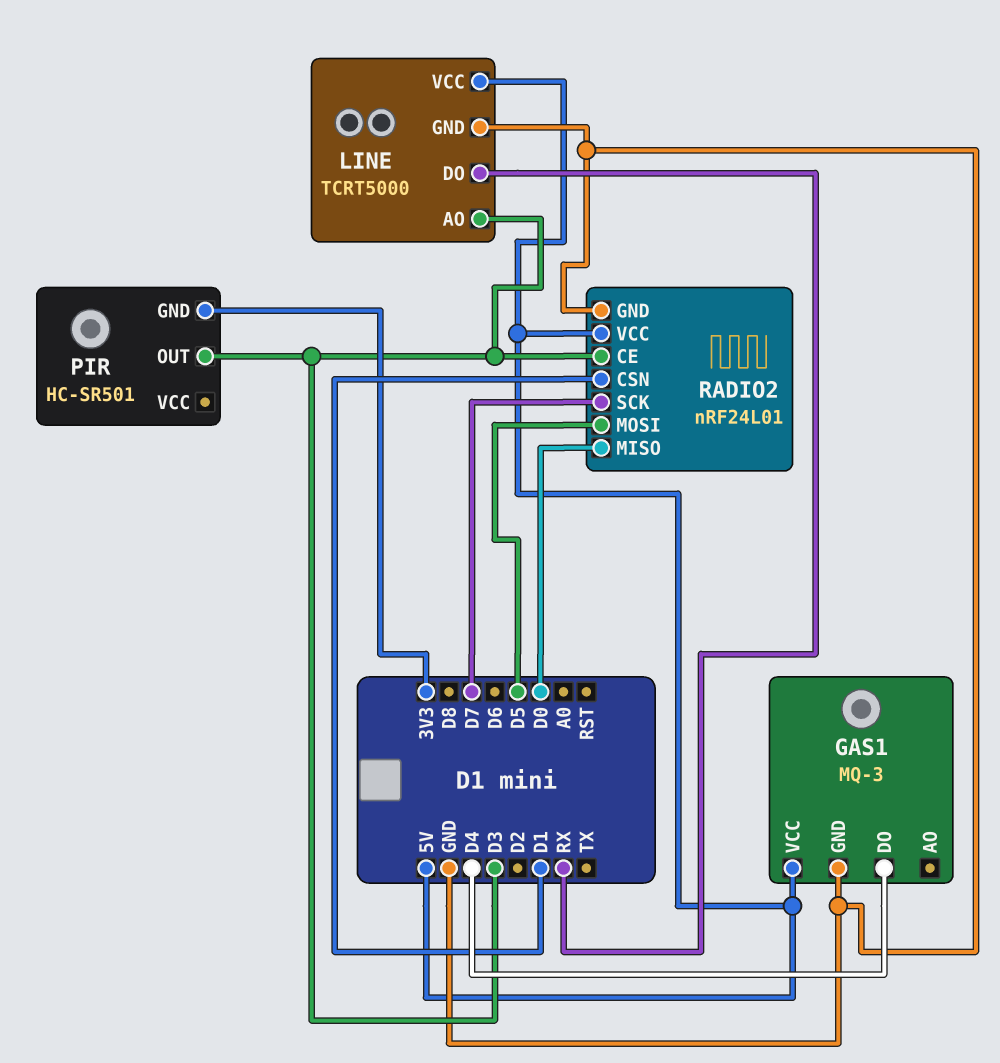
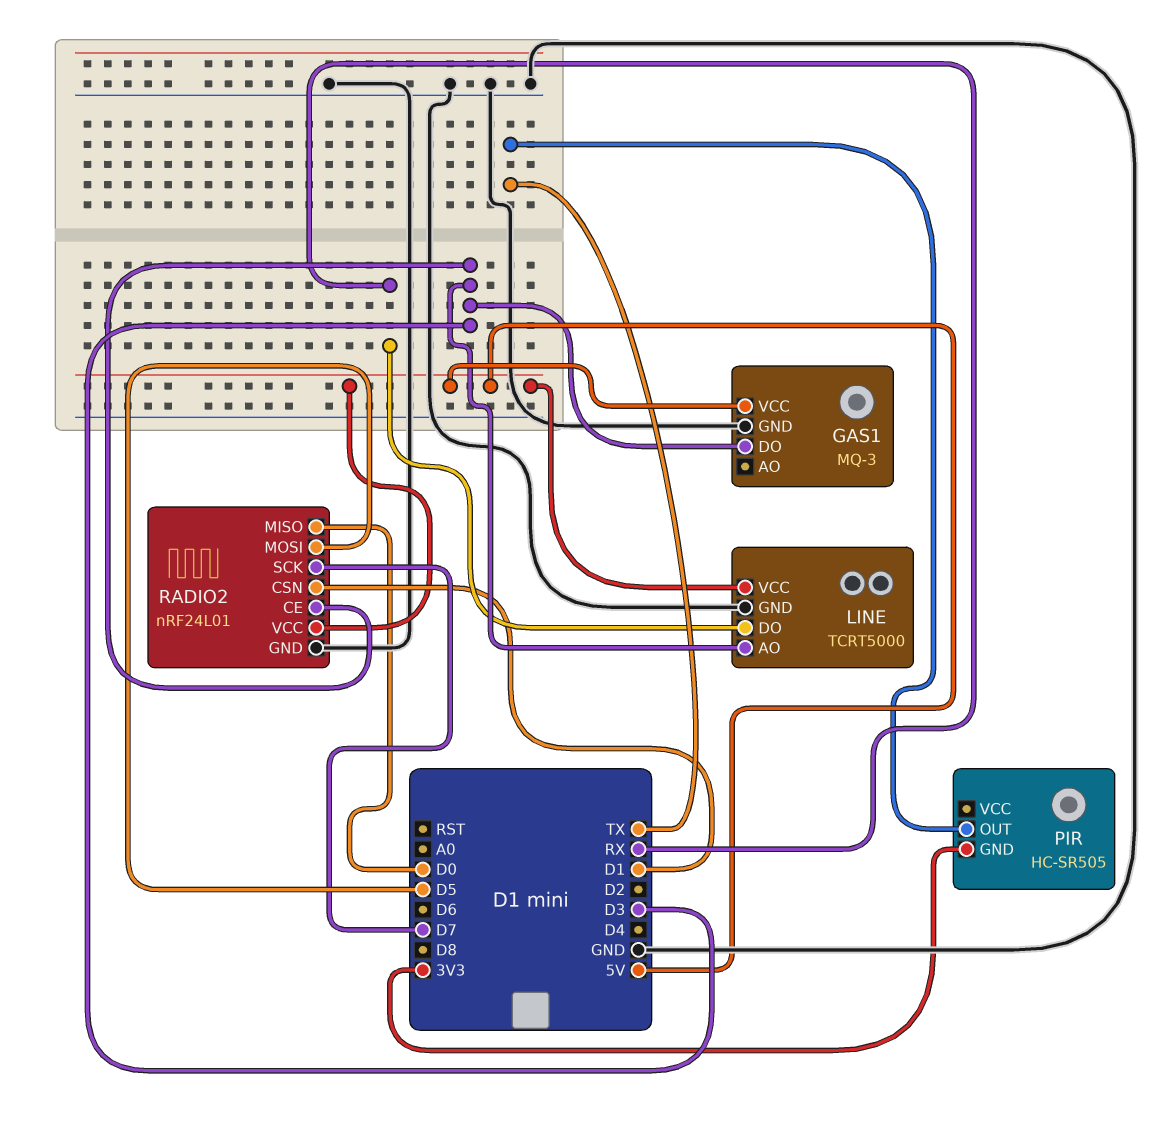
GAS1 pin DO: D4 -> D3
PIR: HC-SR501 -> HC-SR505
PIR pin OUT: D3 -> TX

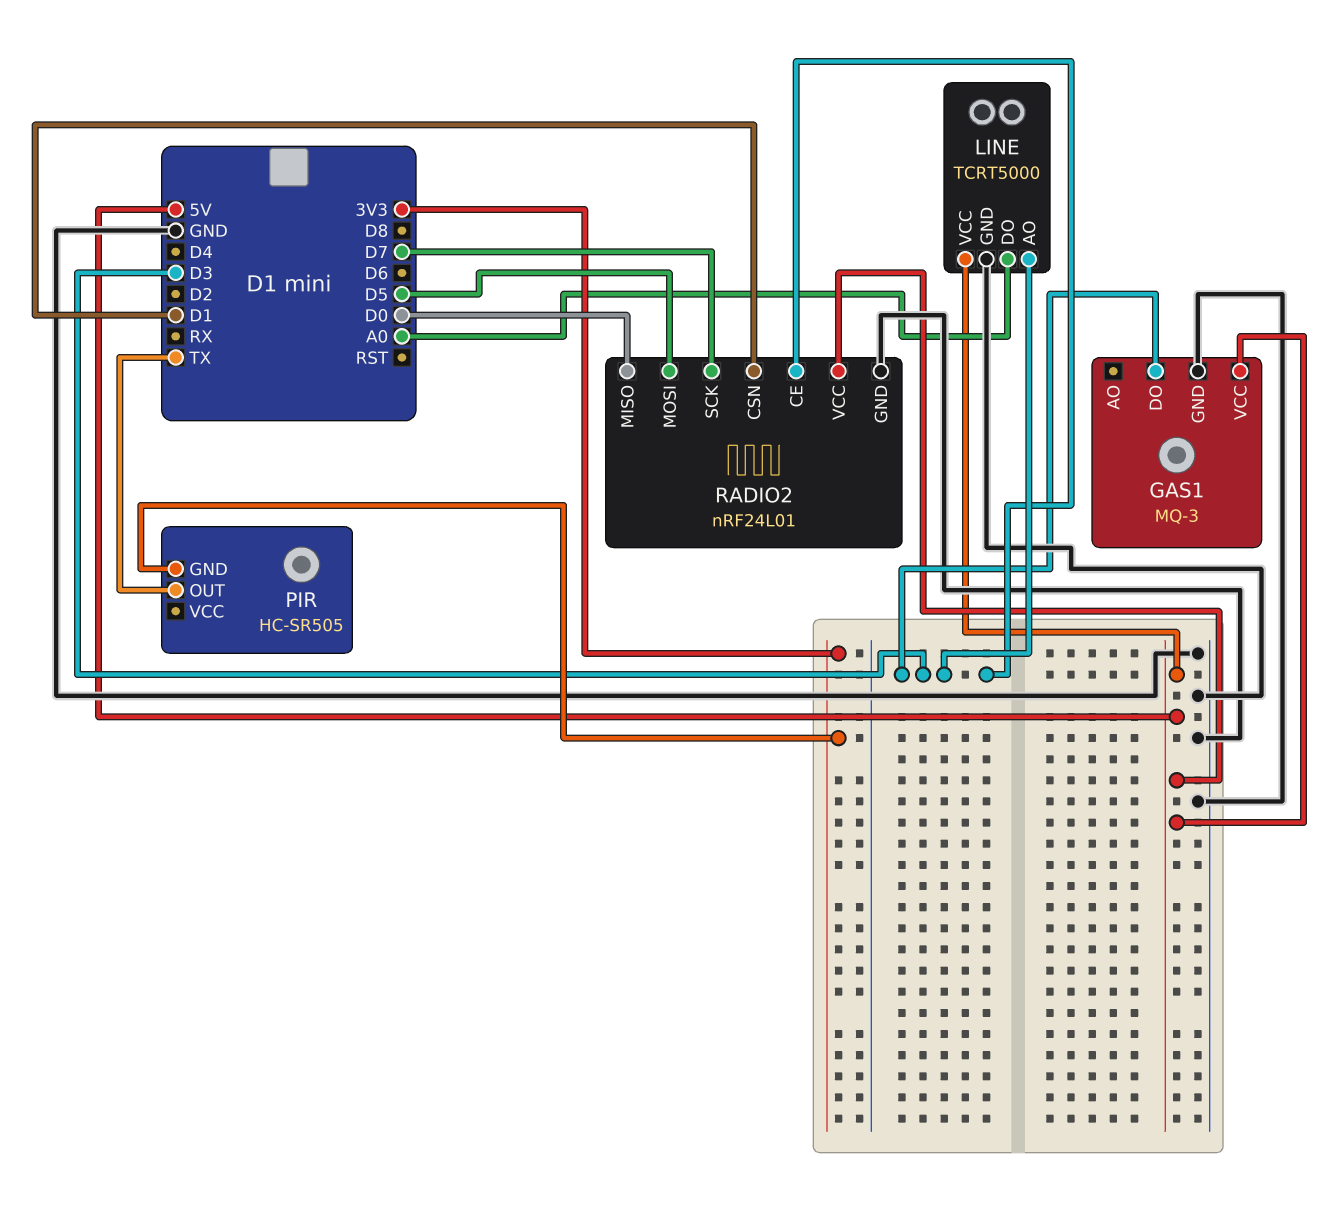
LINE pin DO: RX -> A0

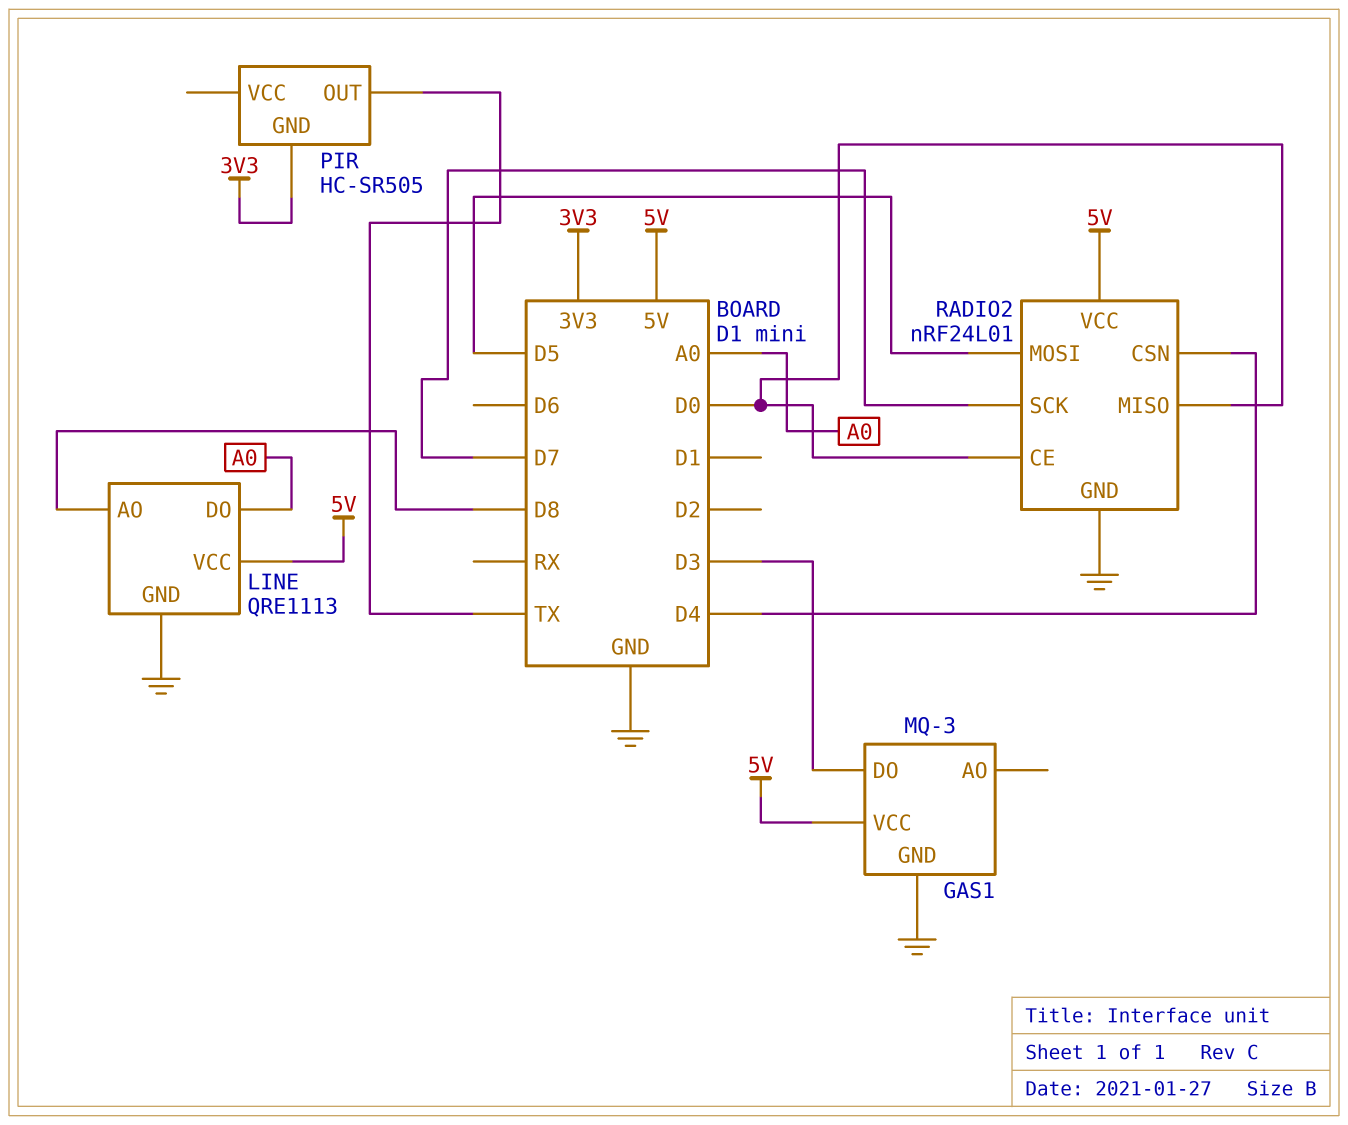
LINE: TCRT5000 -> QRE1113
LINE pin AO: D3 -> D8
RADIO2 pin CE: D3 -> D0
RADIO2 pin CSN: D1 -> D4

